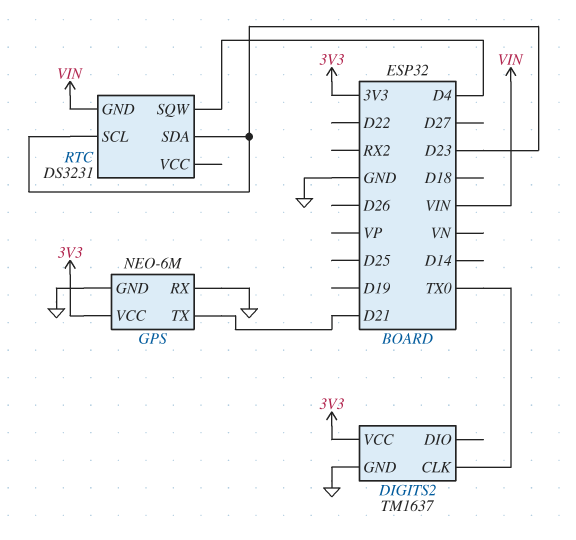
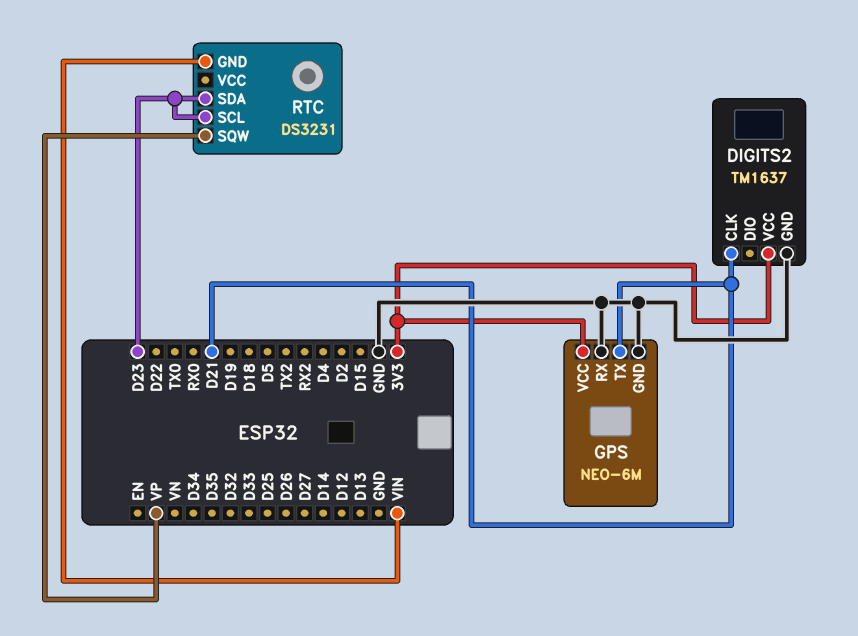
DIGITS2 pin CLK: TX0 -> D21
RTC pin SQW: D4 -> VP

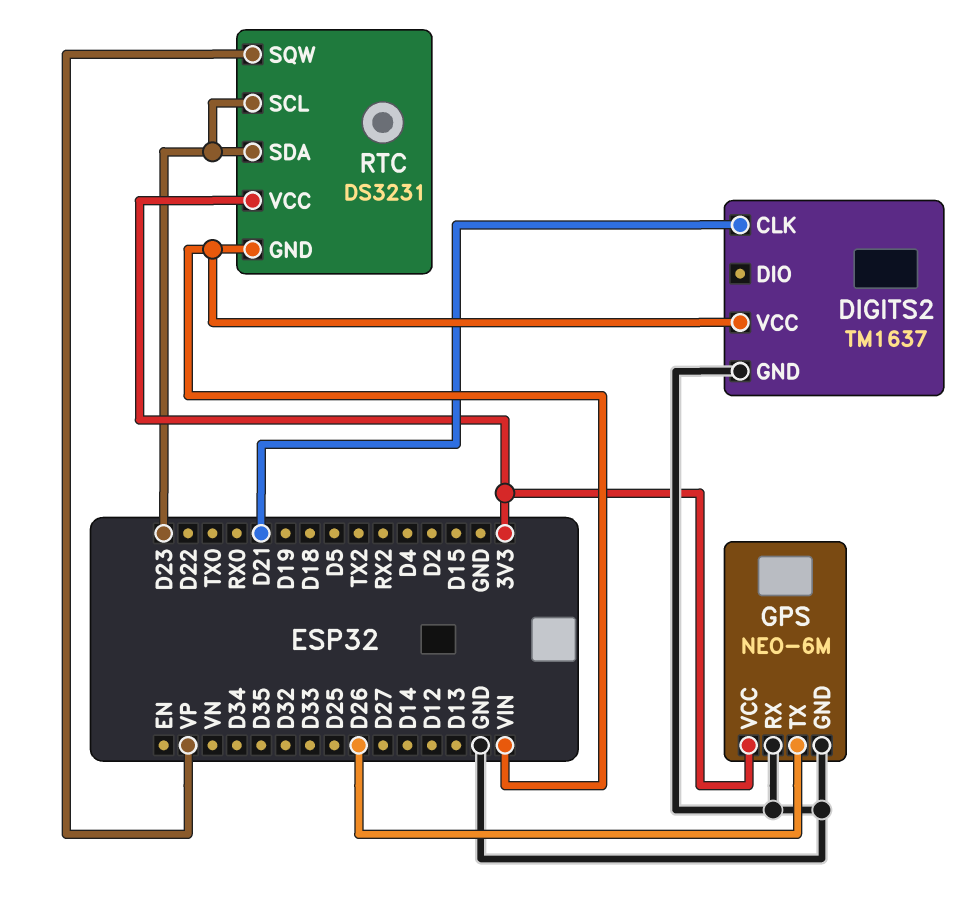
DIGITS2 pin VCC: 3V3 -> VIN
GPS pin TX: D21 -> D26
RTC pin VCC: none -> 3V3

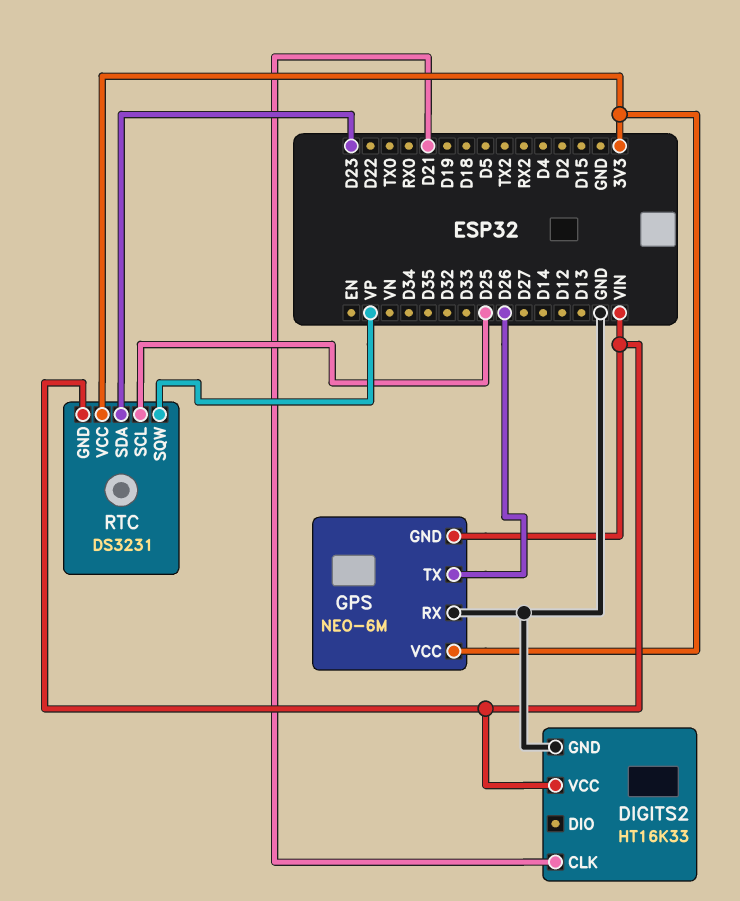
DIGITS2: TM1637 -> HT16K33
GPS pin GND: GND -> VIN
RTC pin SCL: D23 -> D25

